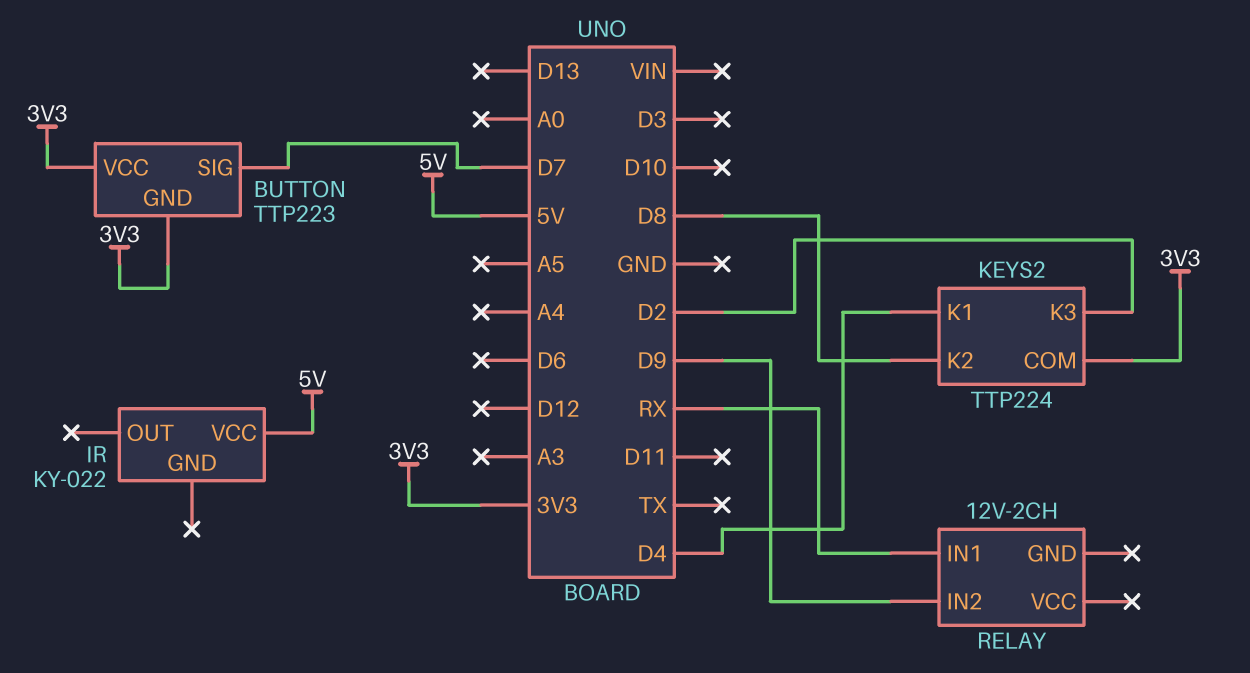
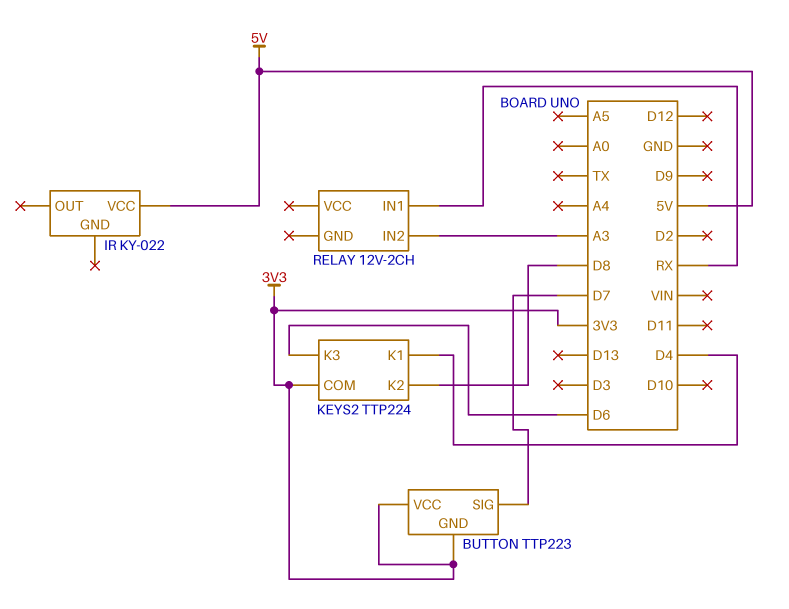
KEYS2 pin K3: D2 -> D6
RELAY pin IN2: D9 -> A3

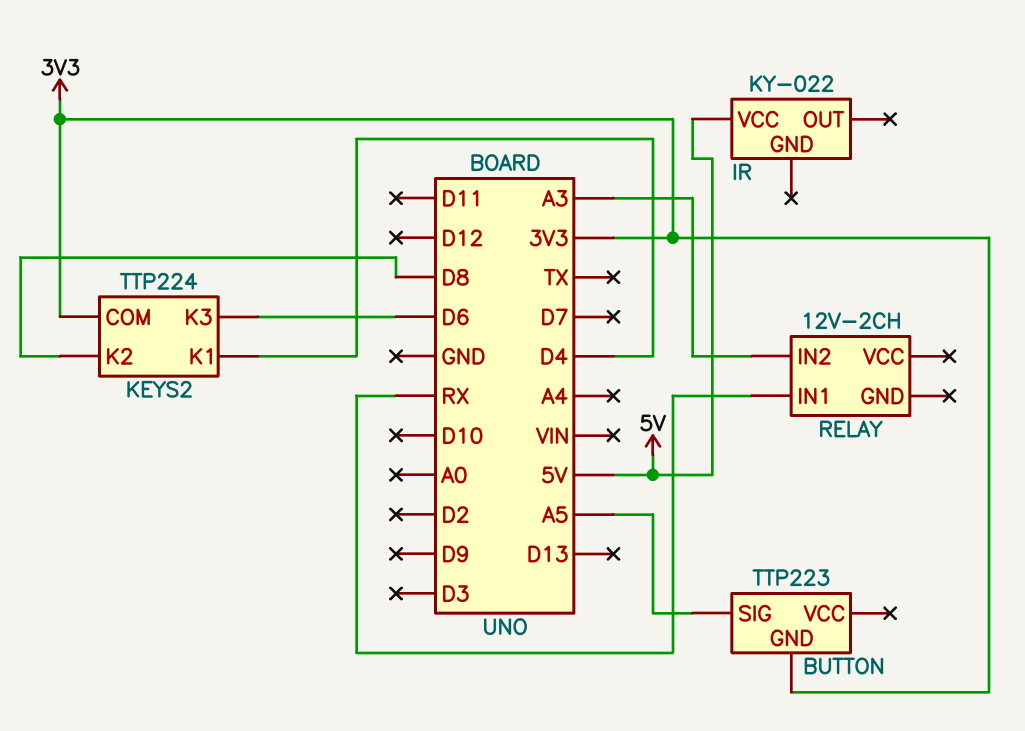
BUTTON pin SIG: D7 -> A5
BUTTON pin VCC: 3V3 -> none

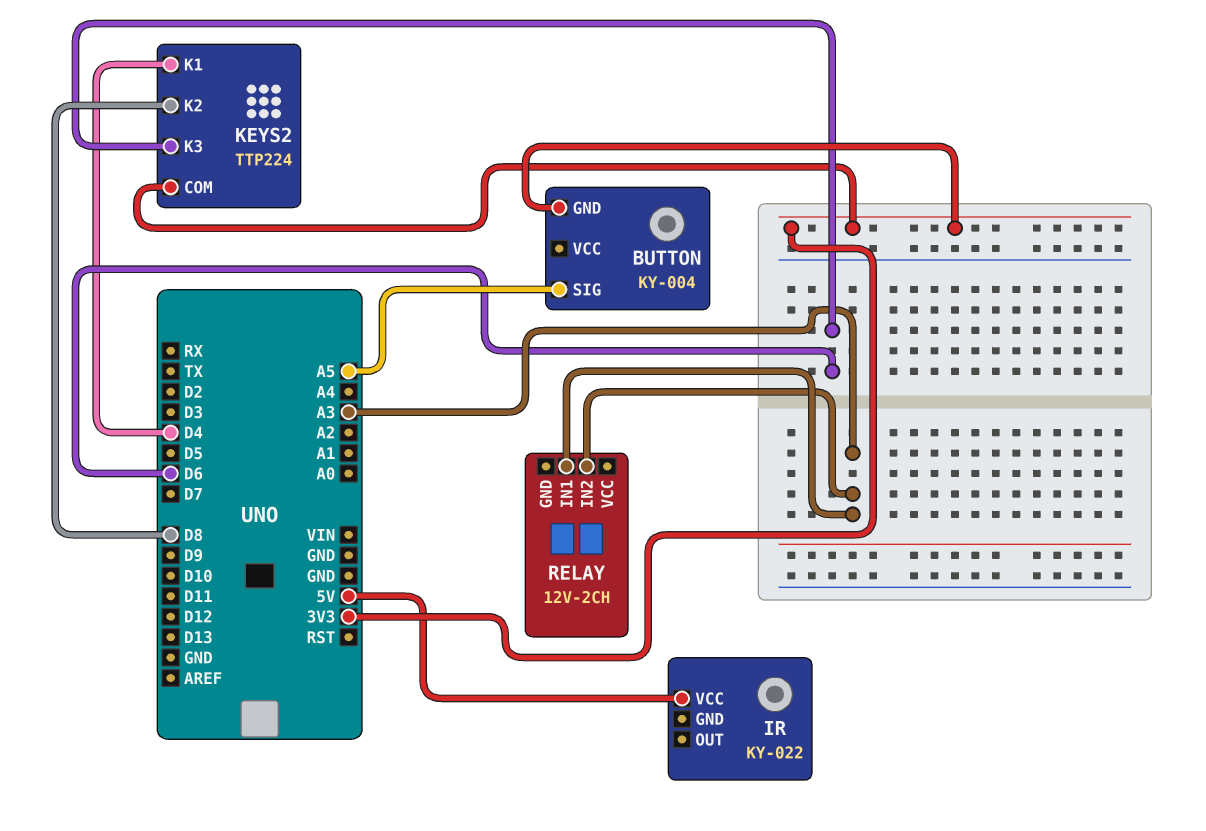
BUTTON: TTP223 -> KY-004
RELAY pin IN1: RX -> A3

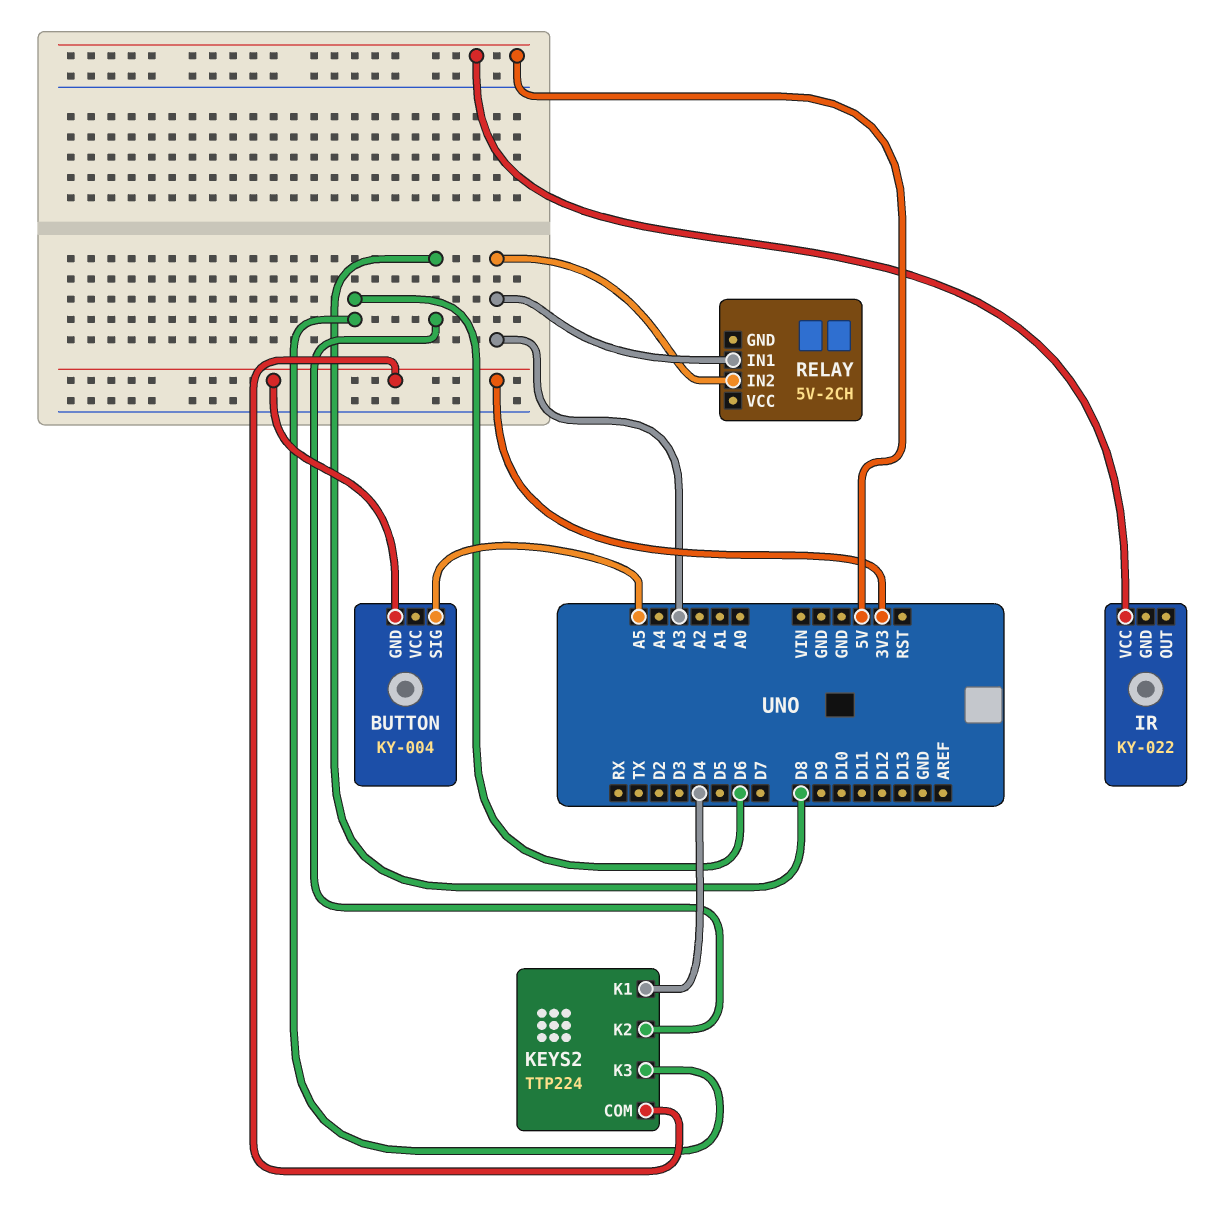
RELAY: 12V-2CH -> 5V-2CH

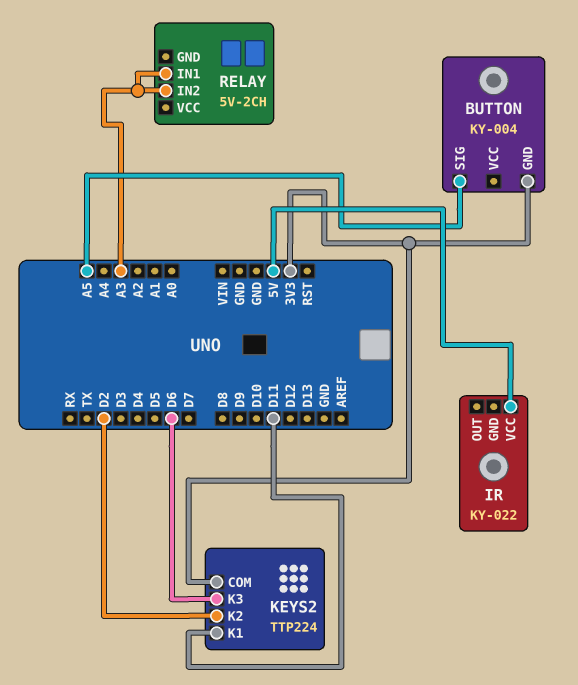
KEYS2 pin K1: D4 -> D11
KEYS2 pin K2: D8 -> D2

